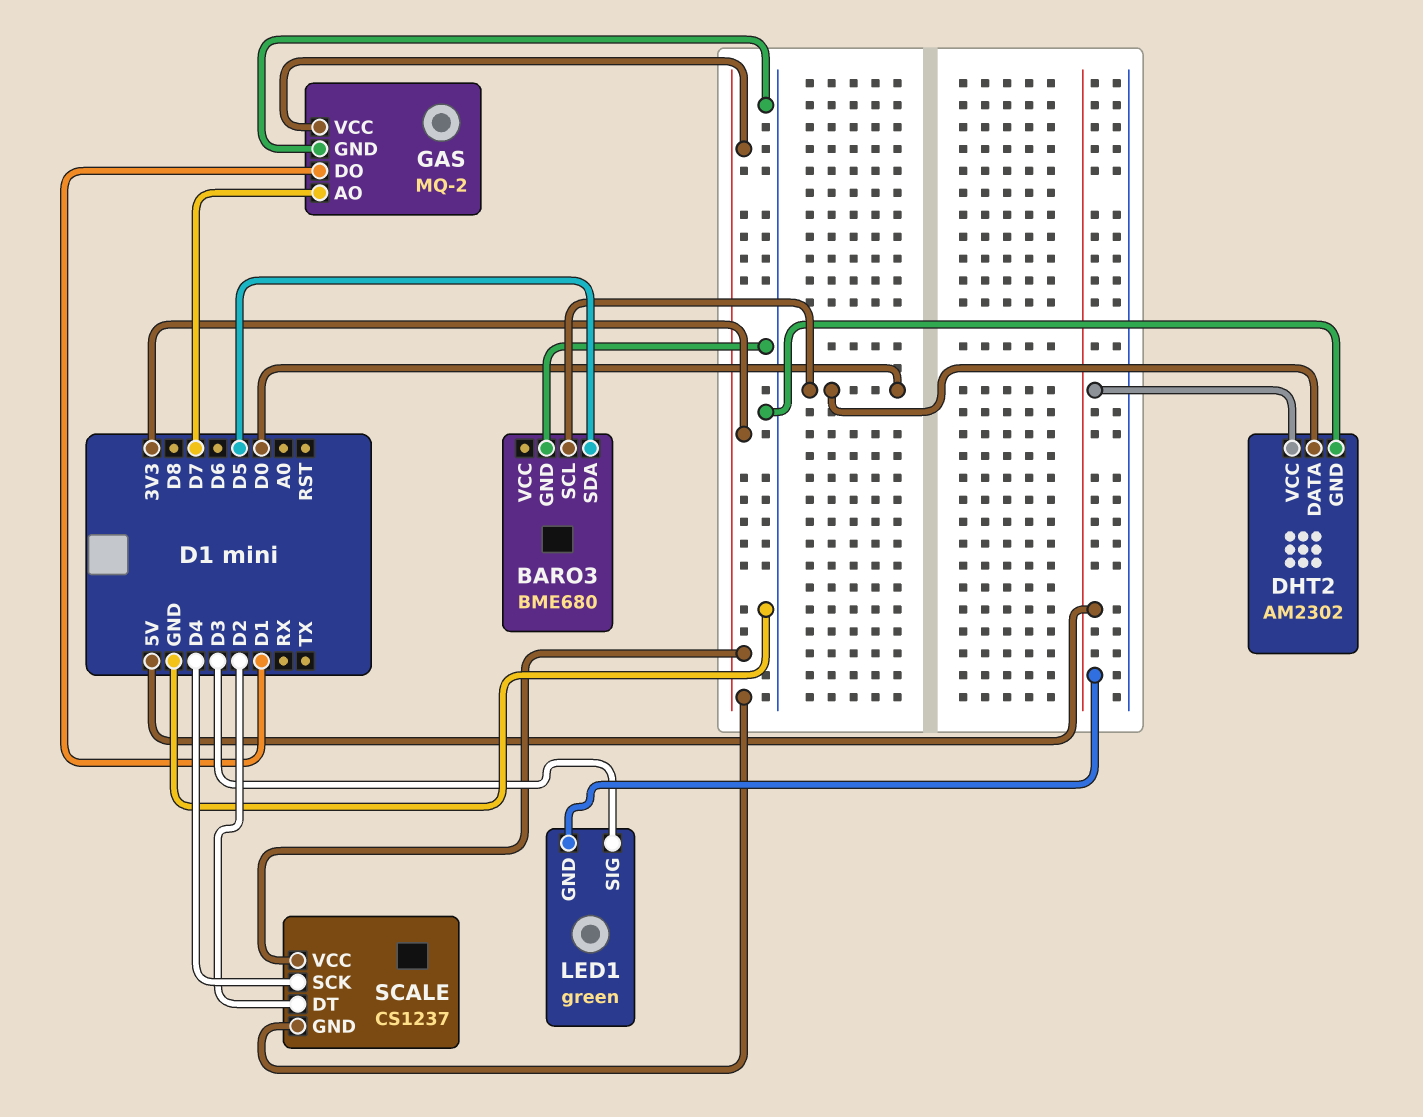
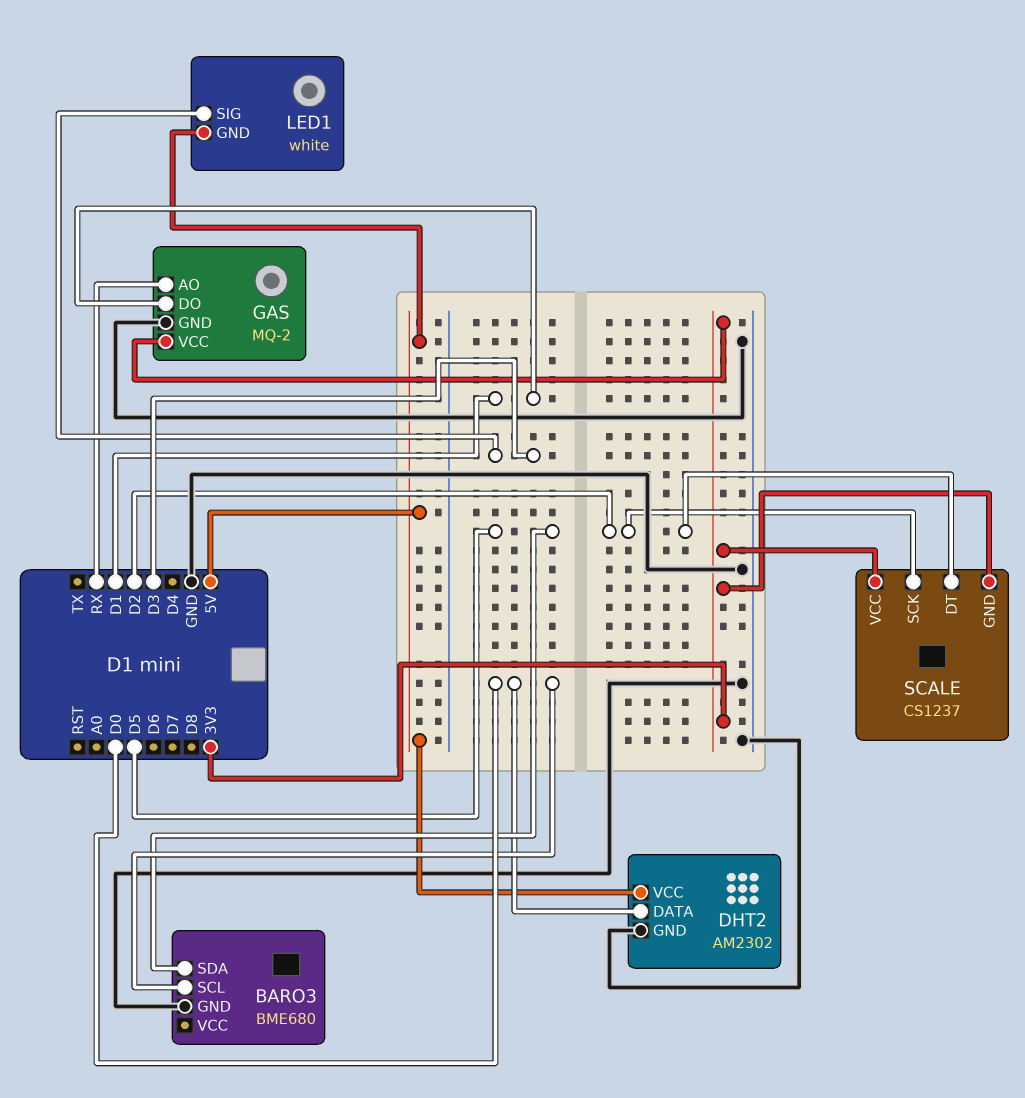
GAS pin AO: D7 -> RX
LED1: green -> white
SCALE pin SCK: D4 -> D2

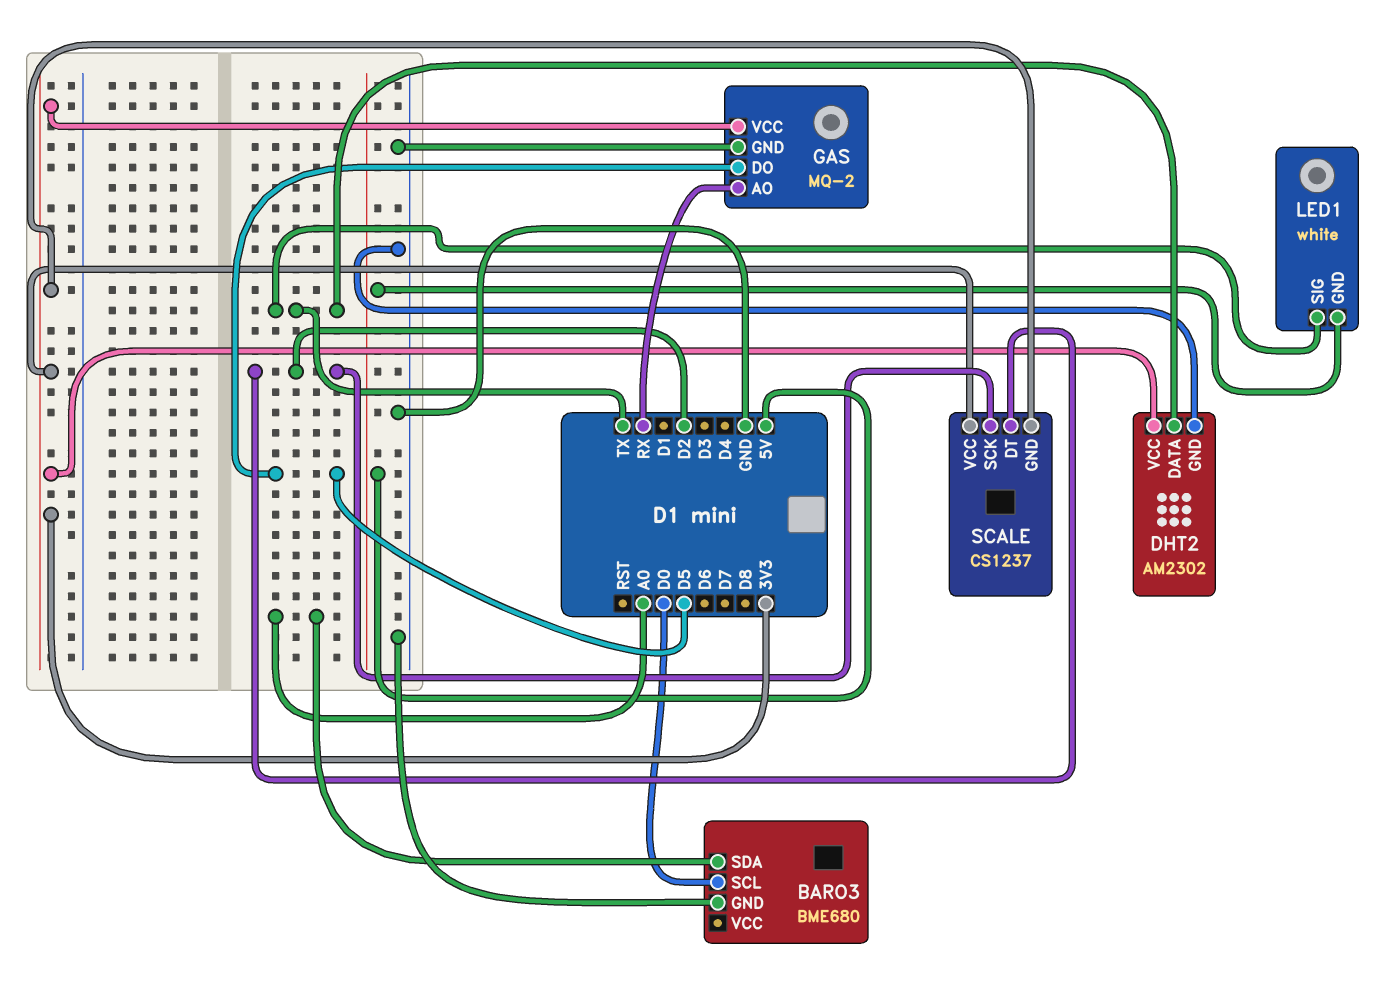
BARO3 pin SDA: D5 -> A0
DHT2 pin DATA: D0 -> TX
DHT2 pin VCC: 5V -> 3V3
GAS pin DO: D1 -> D5
LED1 pin SIG: D3 -> TX

